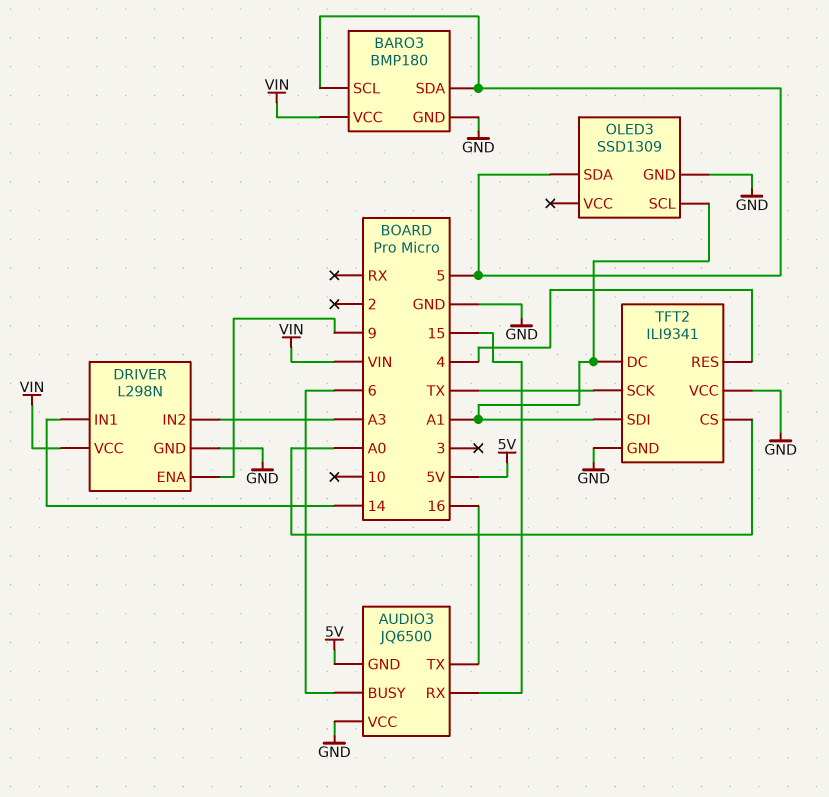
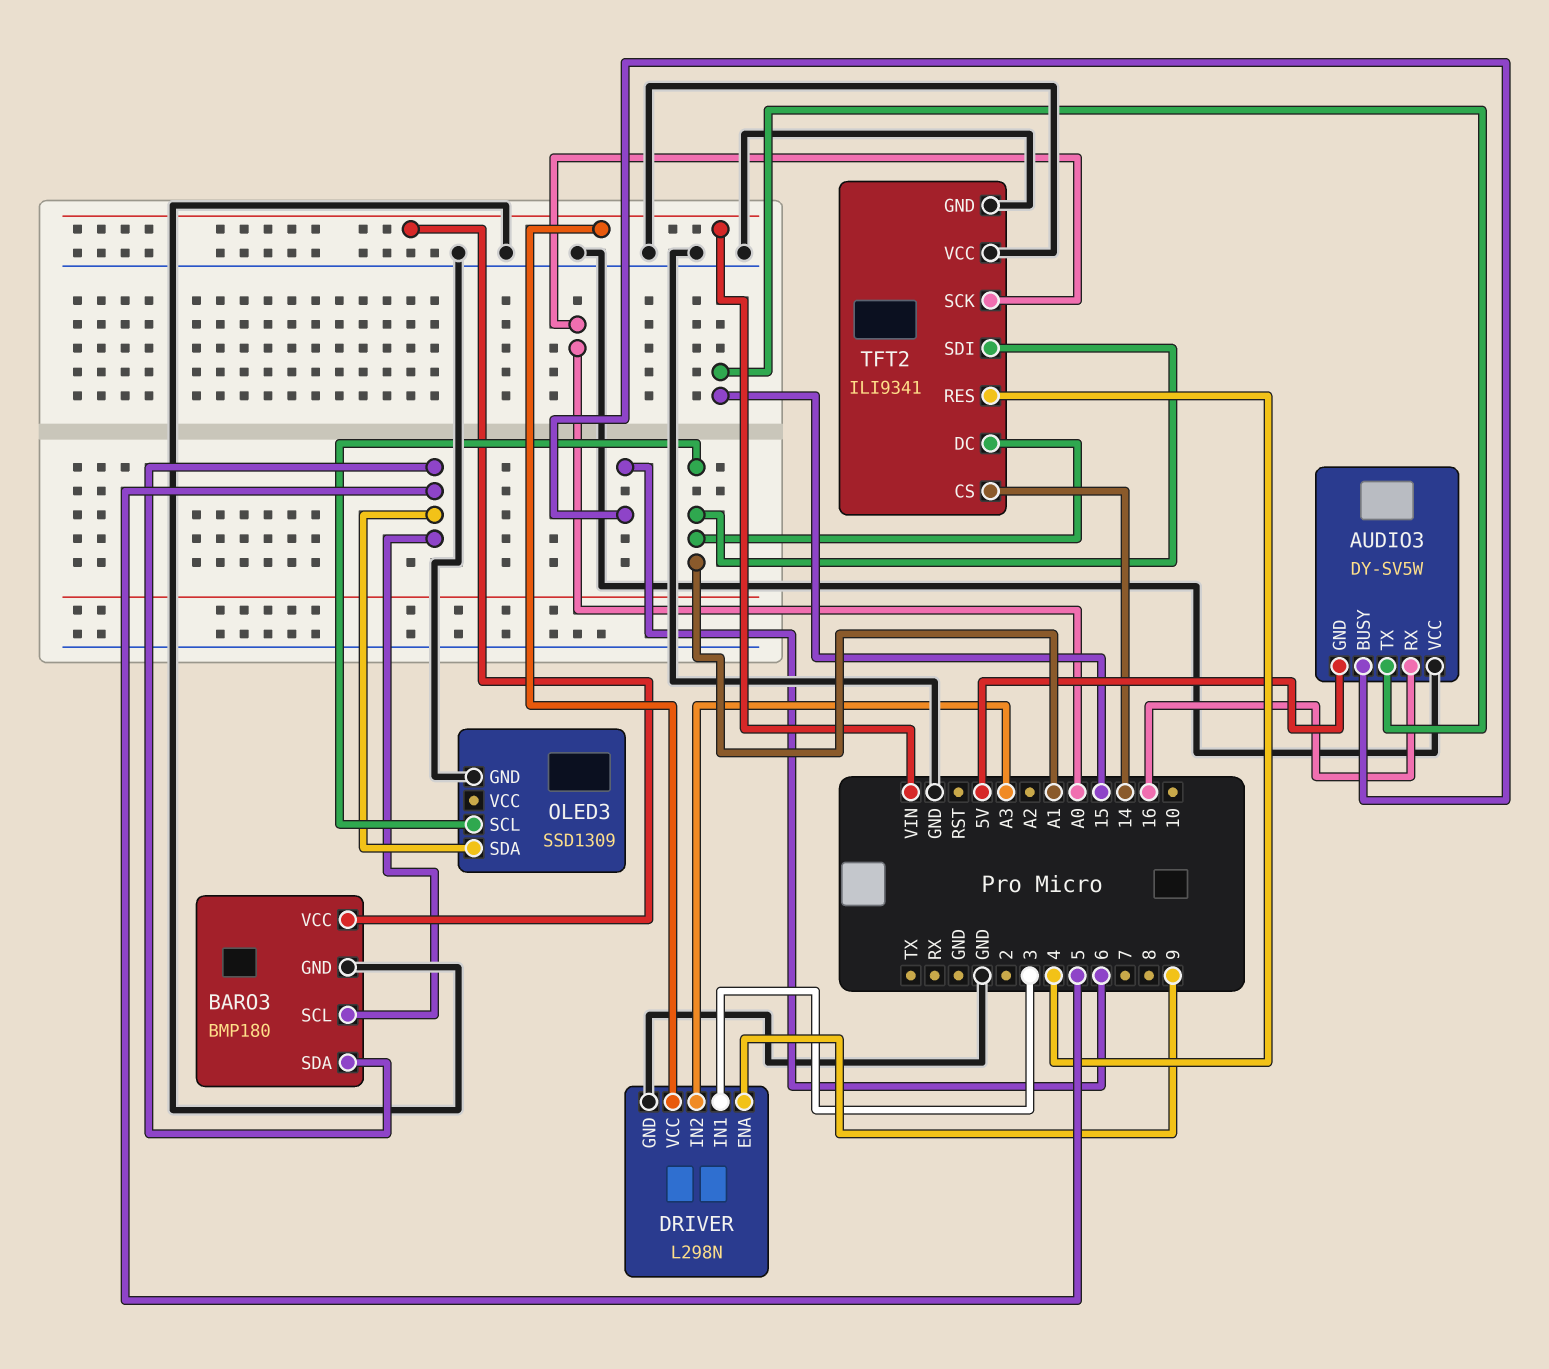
AUDIO3: JQ6500 -> DY-SV5W
AUDIO3 pin RX: 15 -> 16
AUDIO3 pin TX: 16 -> 15
DRIVER pin IN1: 14 -> 3
TFT2 pin CS: A0 -> 14
TFT2 pin SCK: TX -> A0

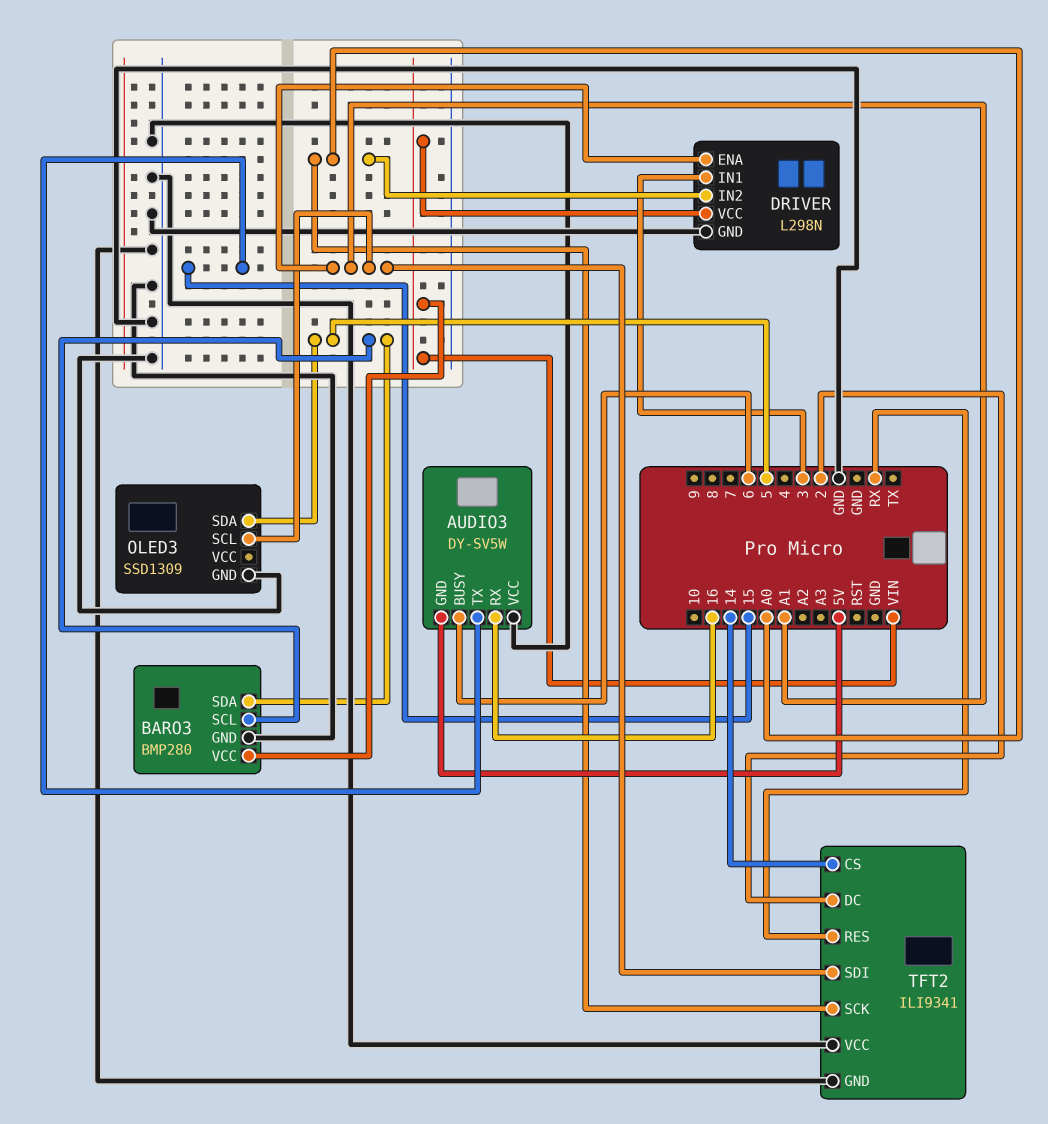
BARO3: BMP180 -> BMP280
DRIVER pin ENA: 9 -> A1
DRIVER pin IN2: A3 -> A0
TFT2 pin DC: A1 -> 2
TFT2 pin RES: 4 -> RX

